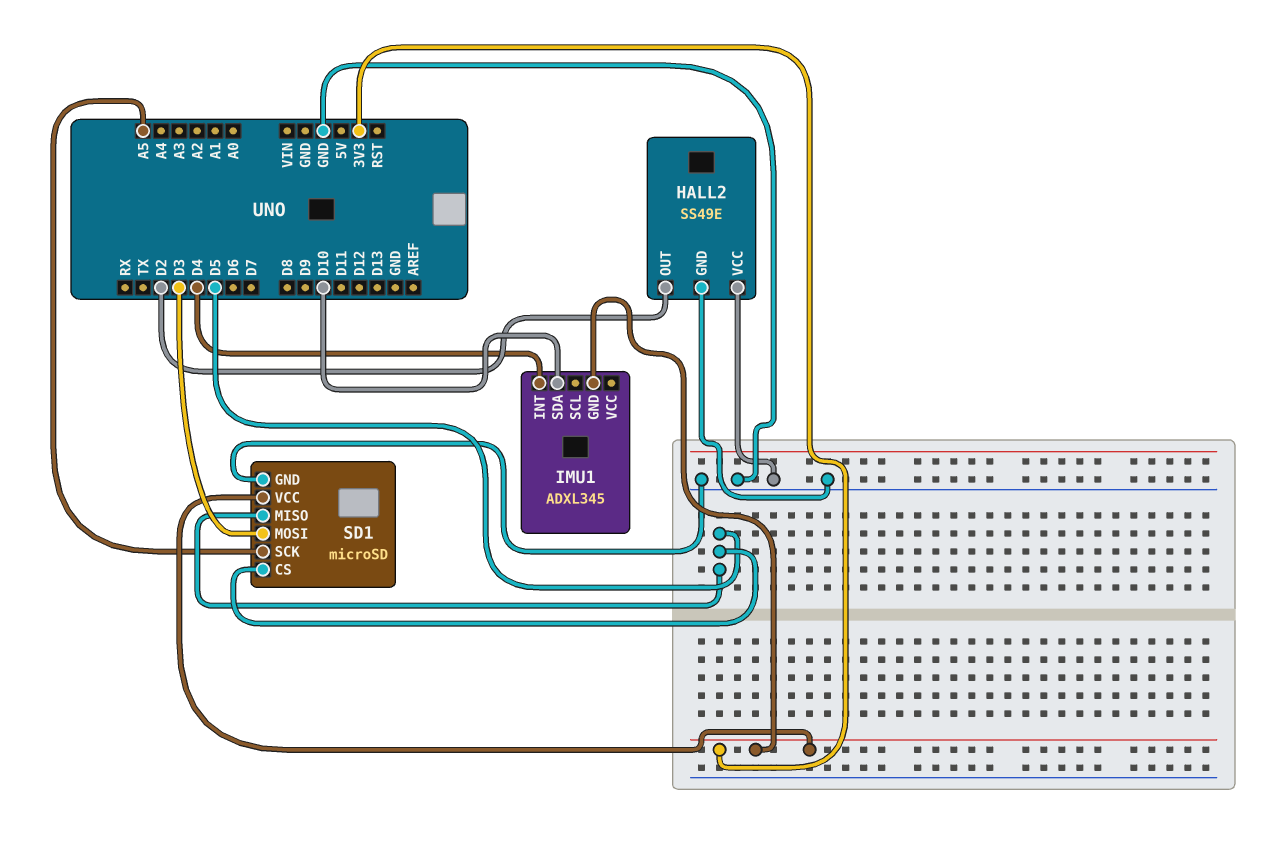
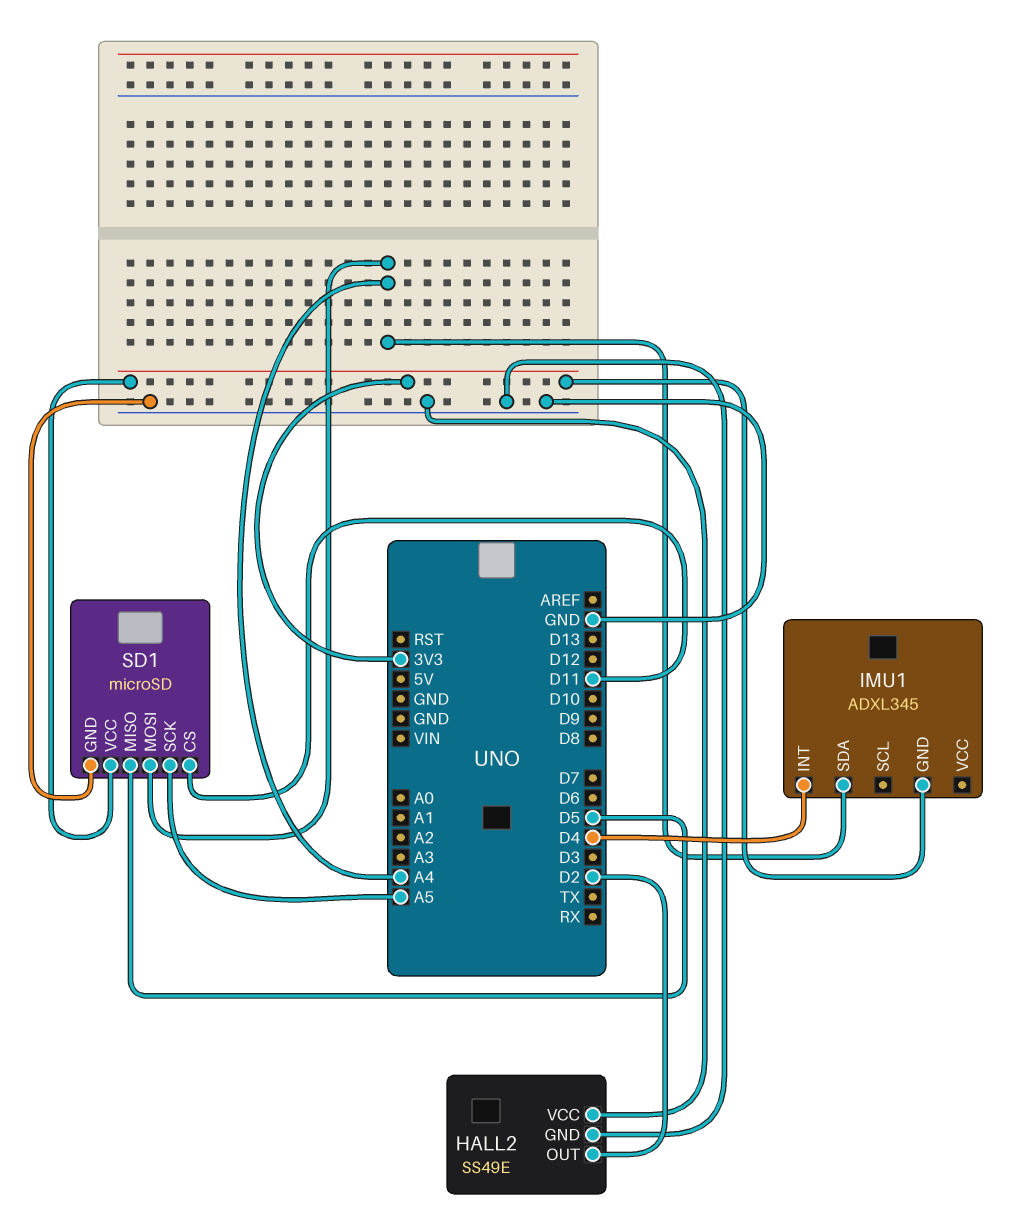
IMU1 pin SDA: D10 -> A4
SD1 pin CS: D5 -> D11
SD1 pin MOSI: D3 -> A4

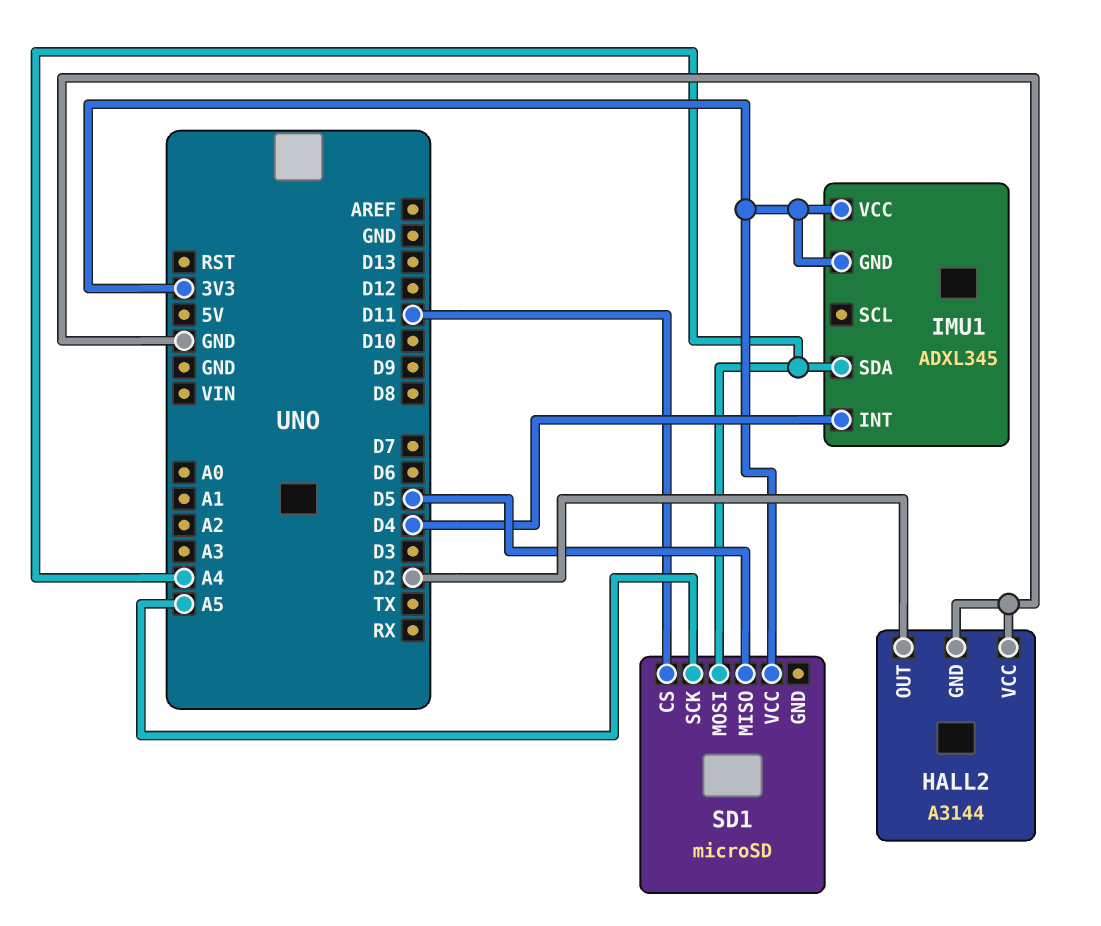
HALL2: SS49E -> A3144
IMU1 pin VCC: none -> 3V3
SD1 pin GND: GND -> none

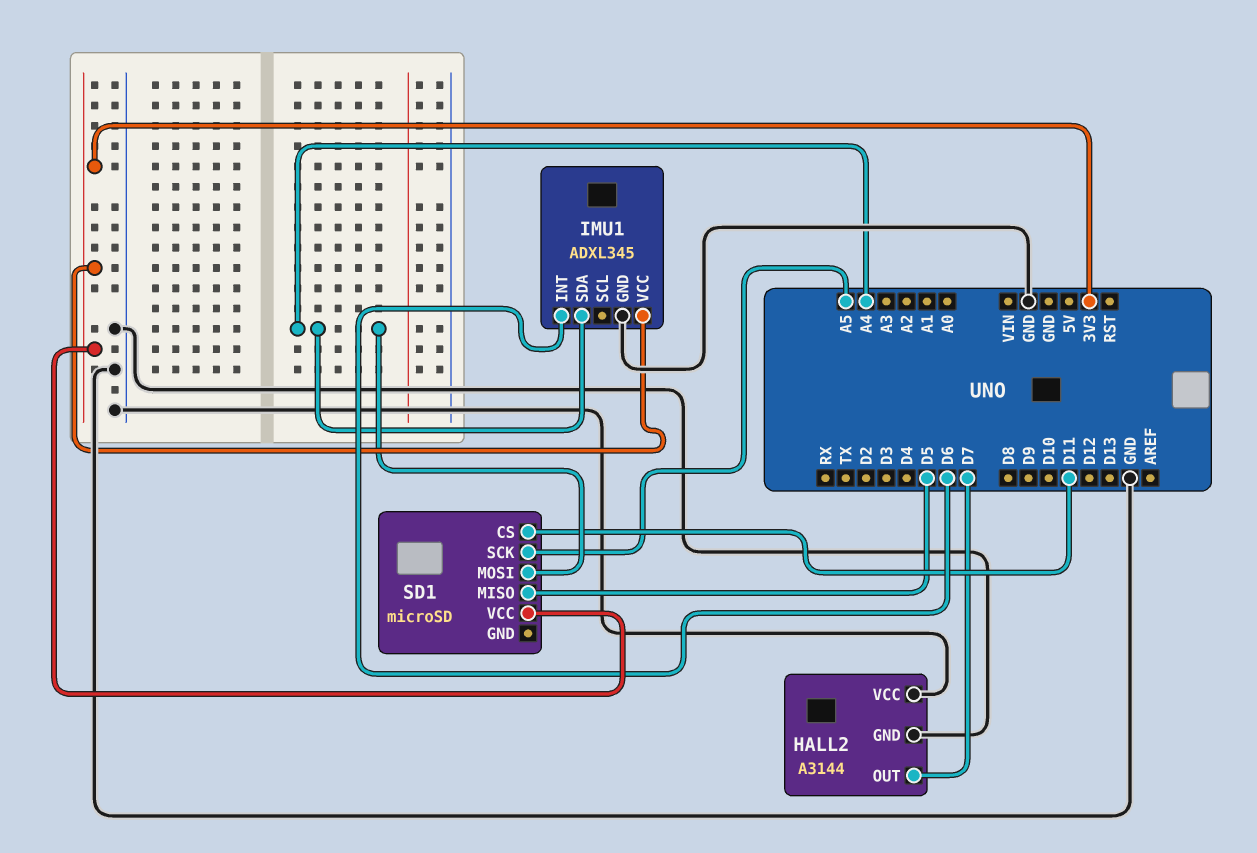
HALL2 pin OUT: D2 -> D7
IMU1 pin GND: 3V3 -> GND
IMU1 pin INT: D4 -> D6

